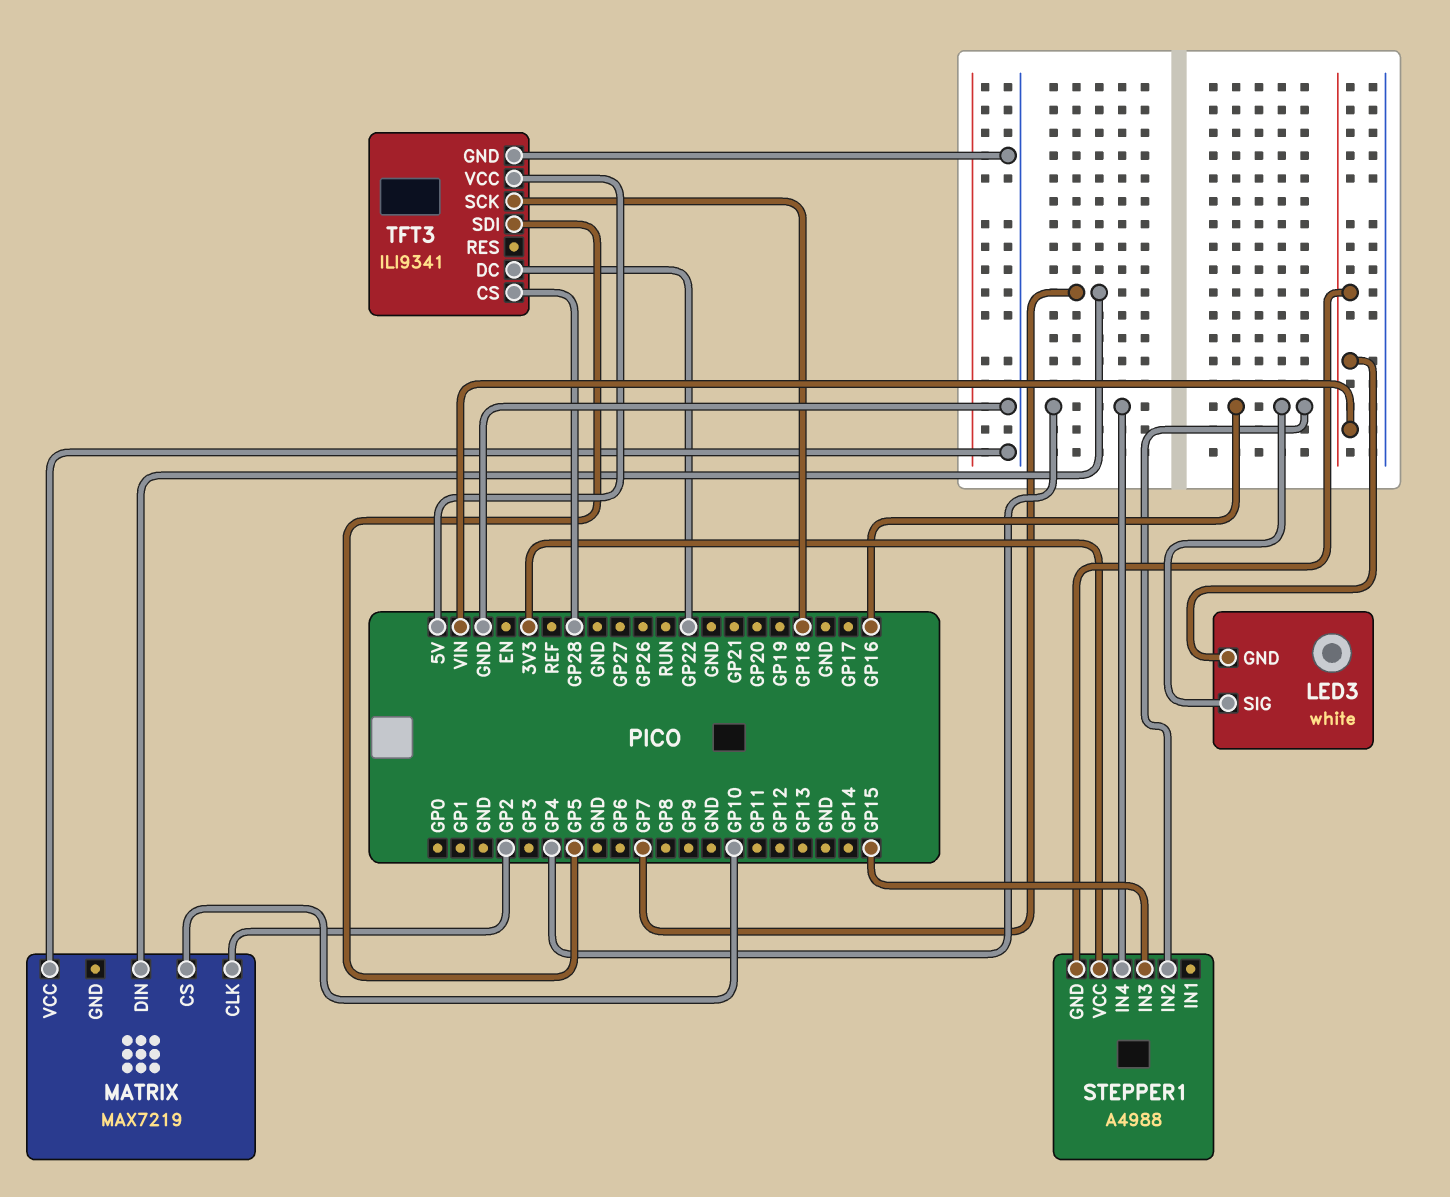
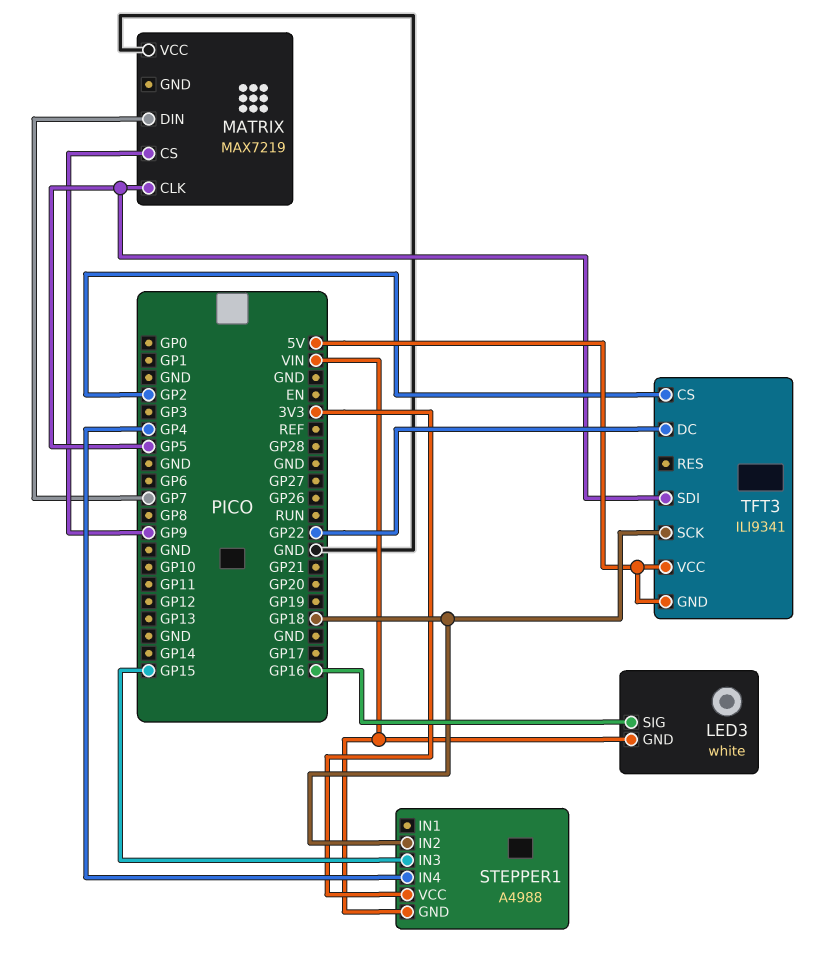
MATRIX pin CLK: GP2 -> GP5
MATRIX pin CS: GP10 -> GP9
STEPPER1 pin IN2: GP16 -> GP18
TFT3 pin CS: GP28 -> GP2
TFT3 pin GND: GND -> 5V

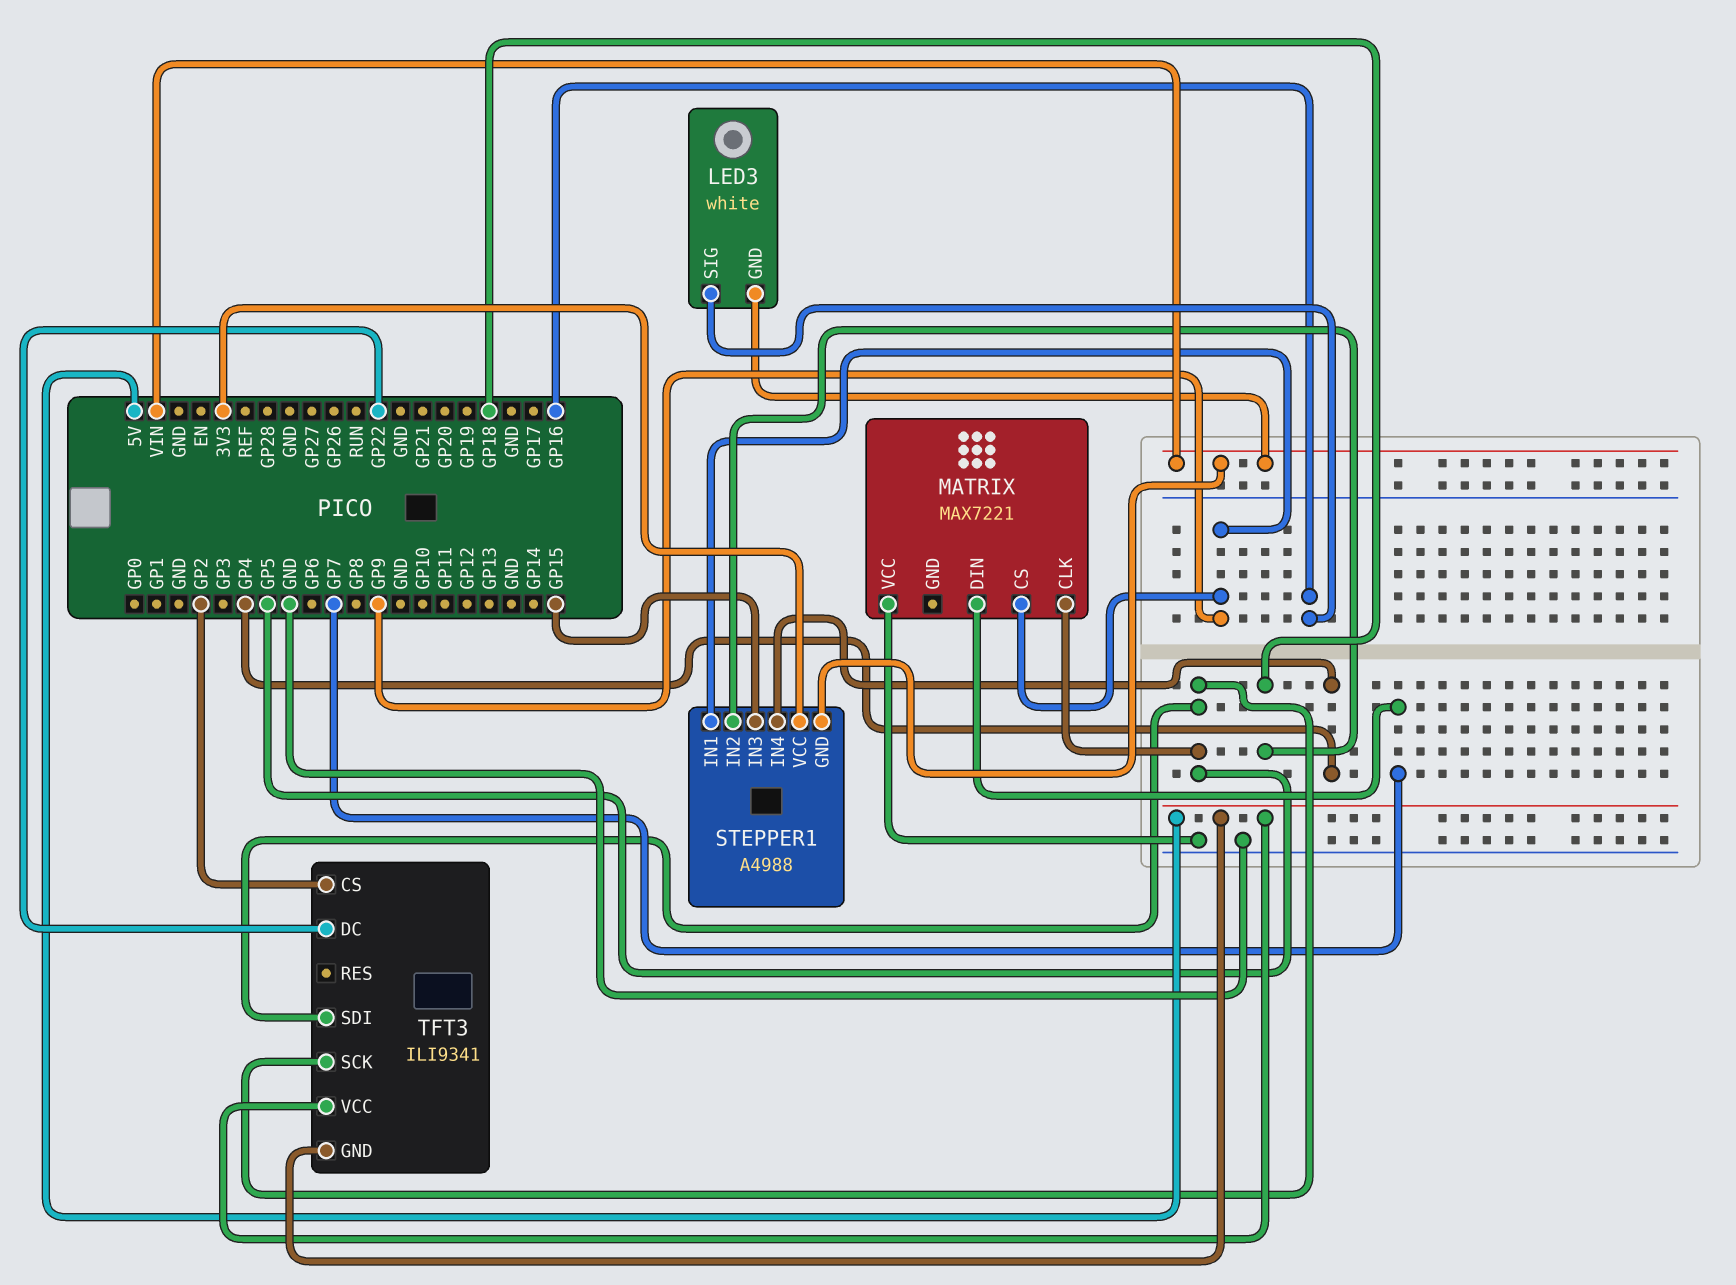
MATRIX: MAX7219 -> MAX7221
STEPPER1 pin IN1: none -> GP9
TFT3 pin SCK: GP18 -> GP5

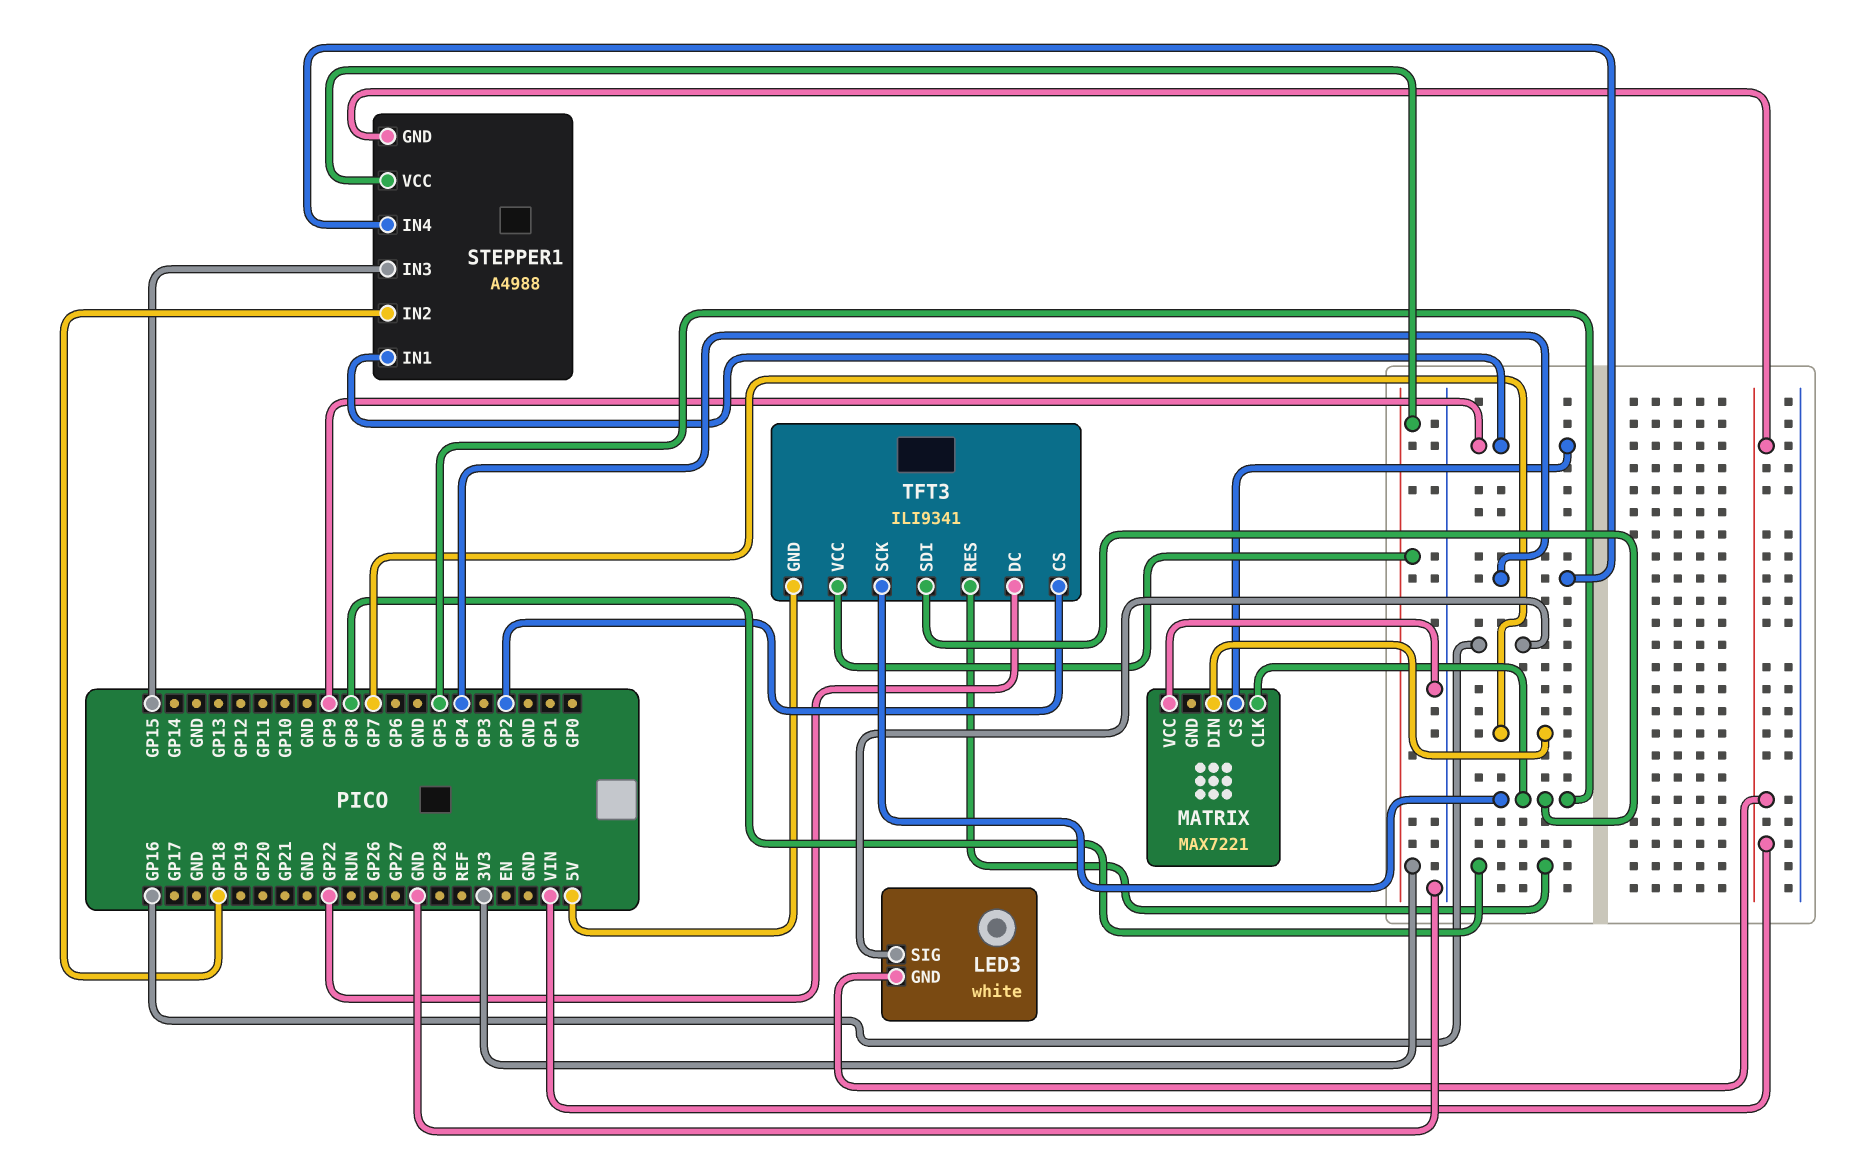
TFT3 pin RES: none -> GP8
TFT3 pin VCC: 5V -> 3V3

